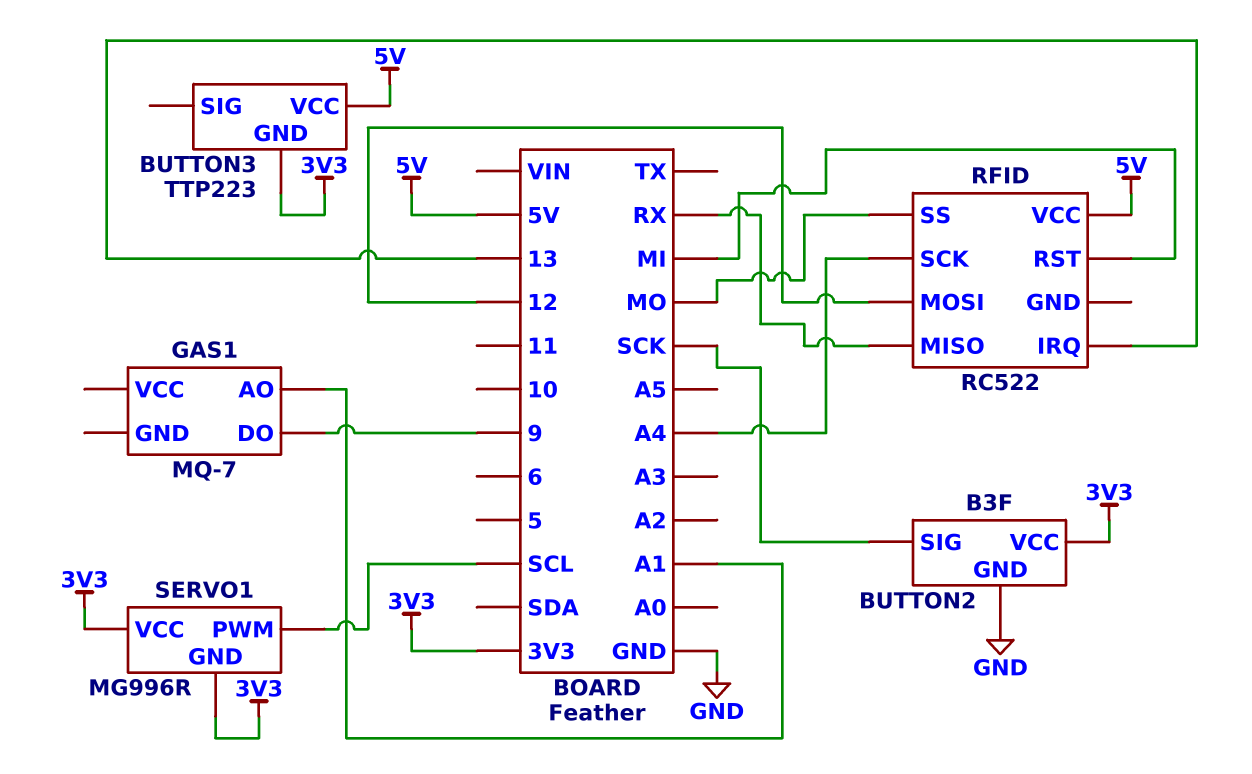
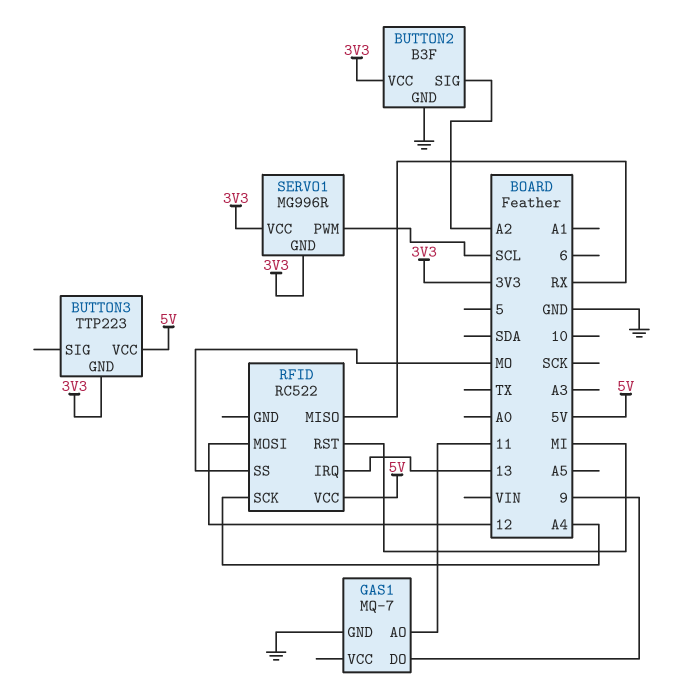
BUTTON2 pin SIG: SCK -> A2
GAS1 pin AO: A1 -> 11
GAS1 pin GND: none -> GND

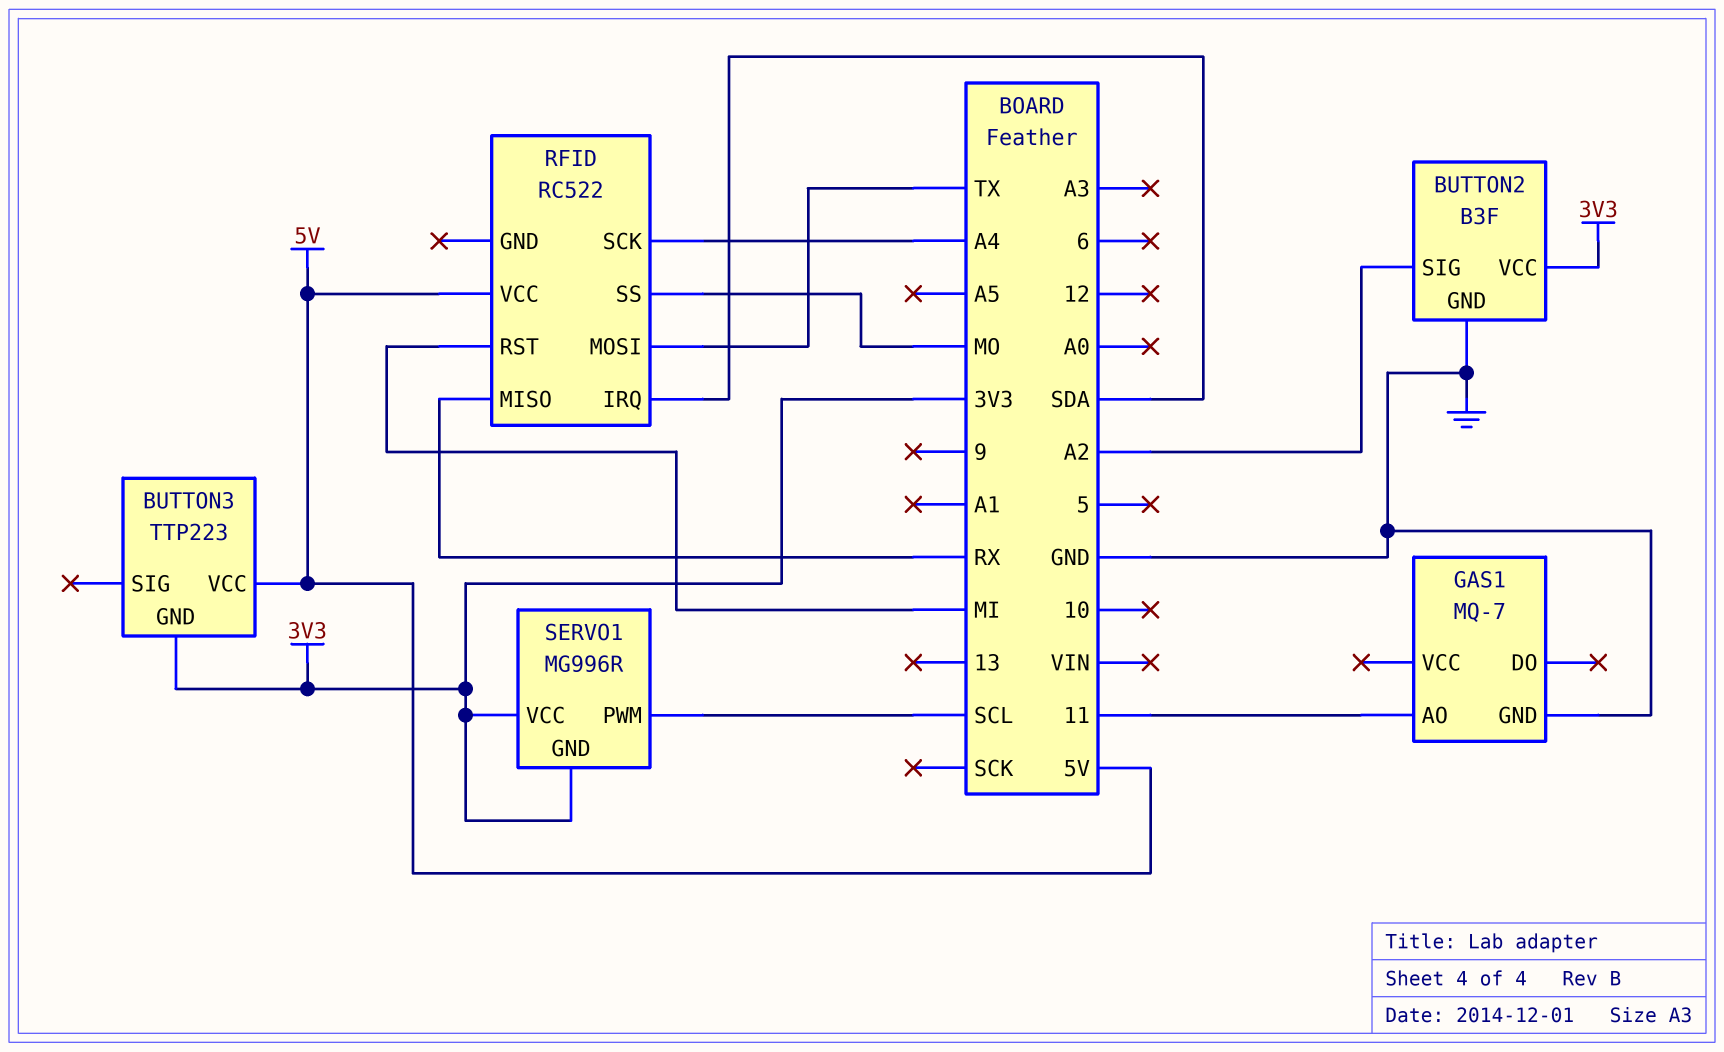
GAS1 pin DO: 9 -> none
RFID pin IRQ: 13 -> SDA
RFID pin MOSI: 12 -> TX

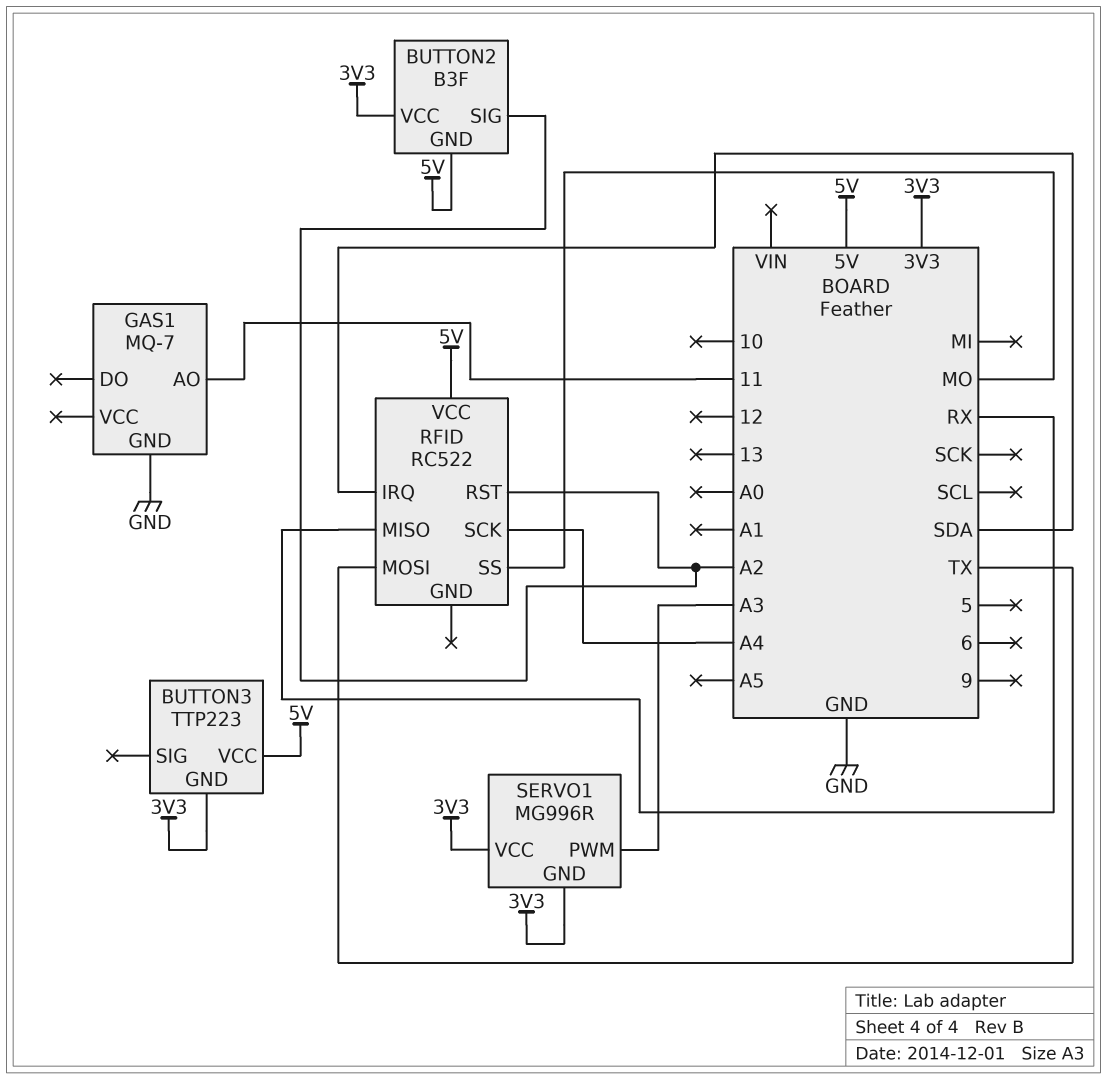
BUTTON2 pin GND: GND -> 5V
RFID pin RST: MI -> A2
SERVO1 pin PWM: SCL -> A3

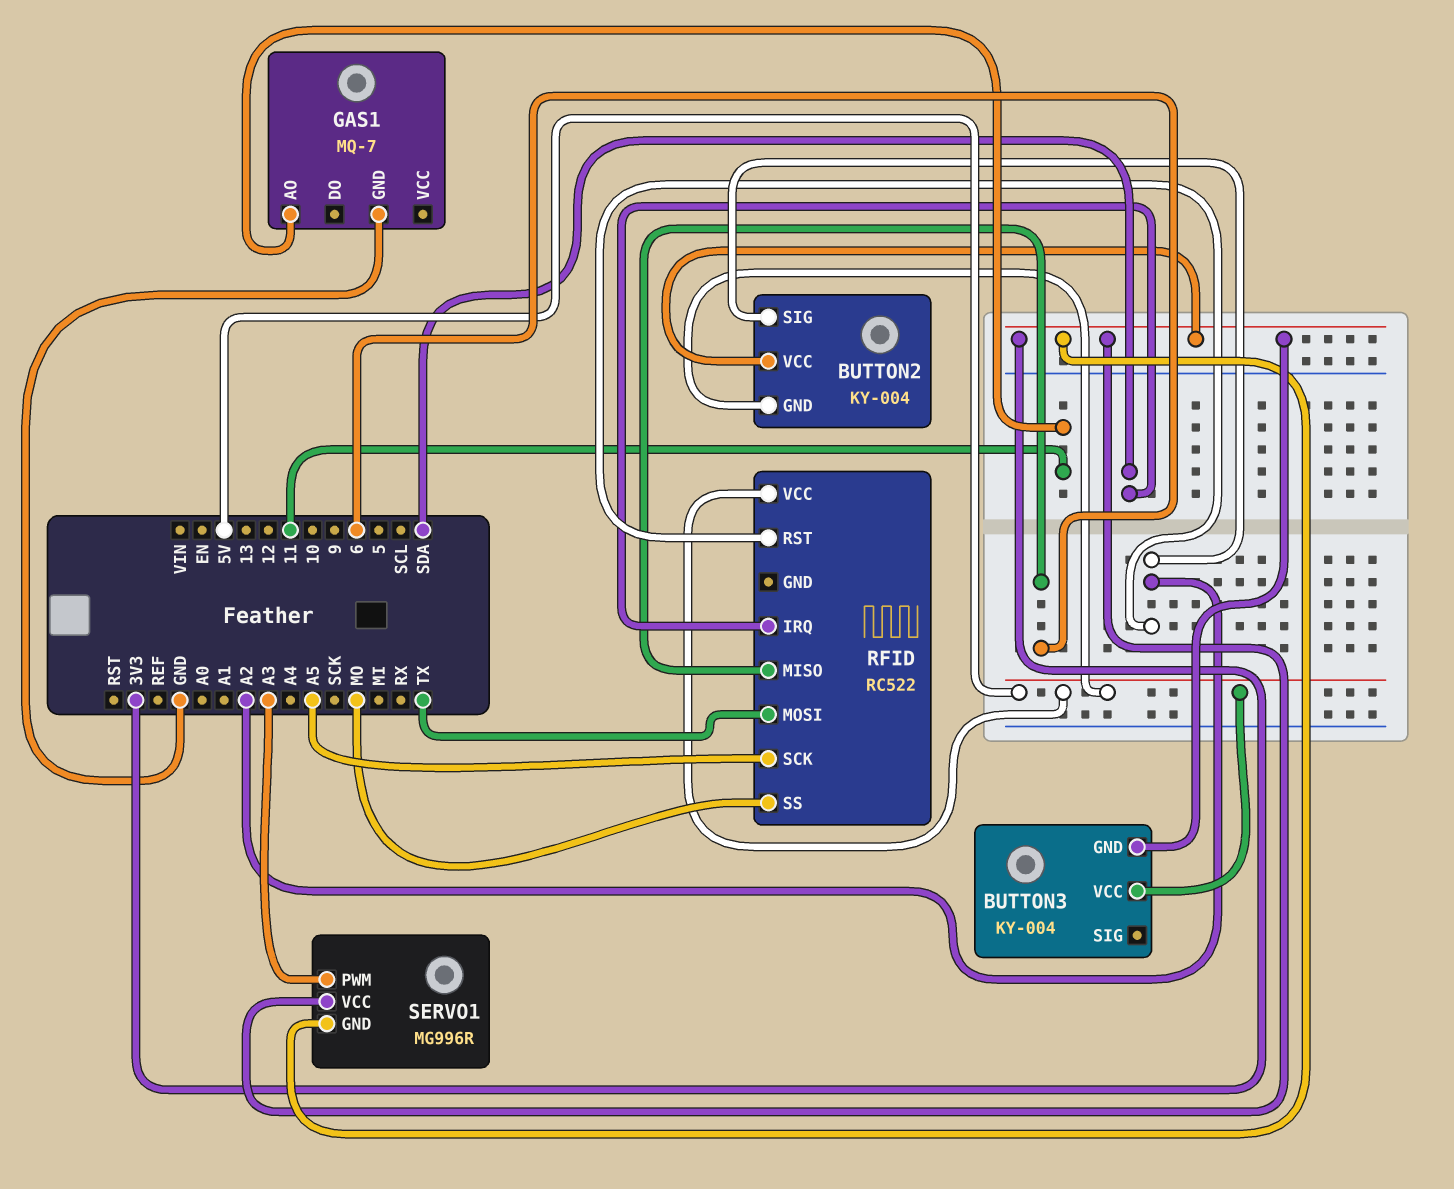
BUTTON2: B3F -> KY-004
BUTTON3: TTP223 -> KY-004
RFID pin MISO: RX -> 6
RFID pin SCK: A4 -> A5

